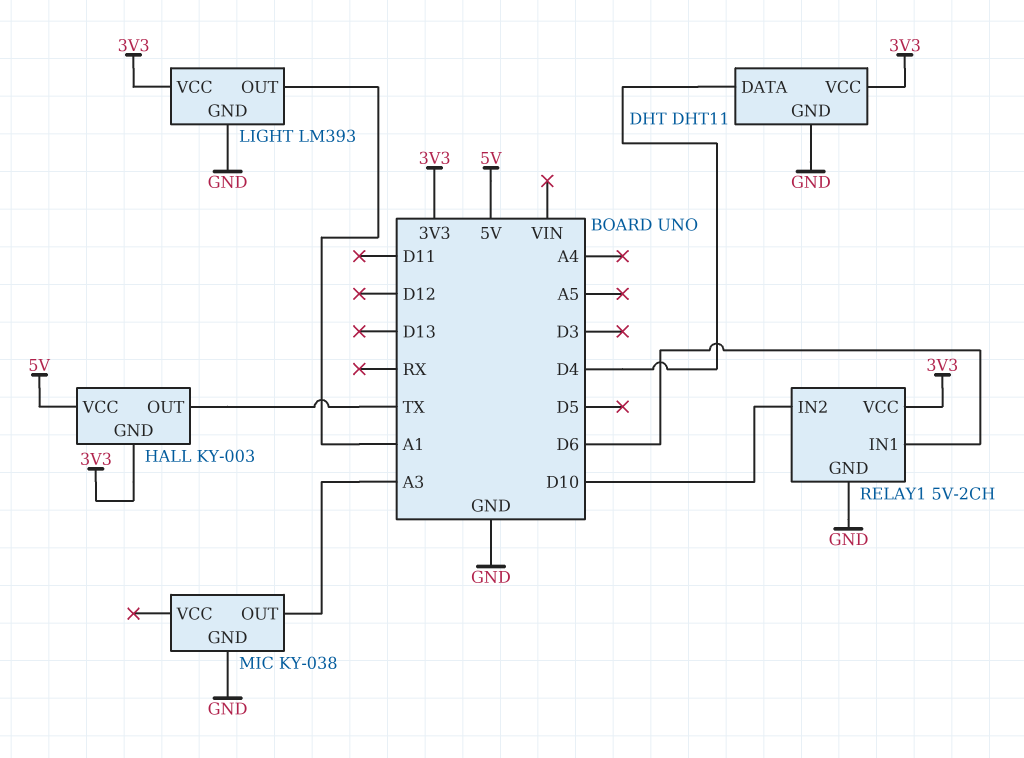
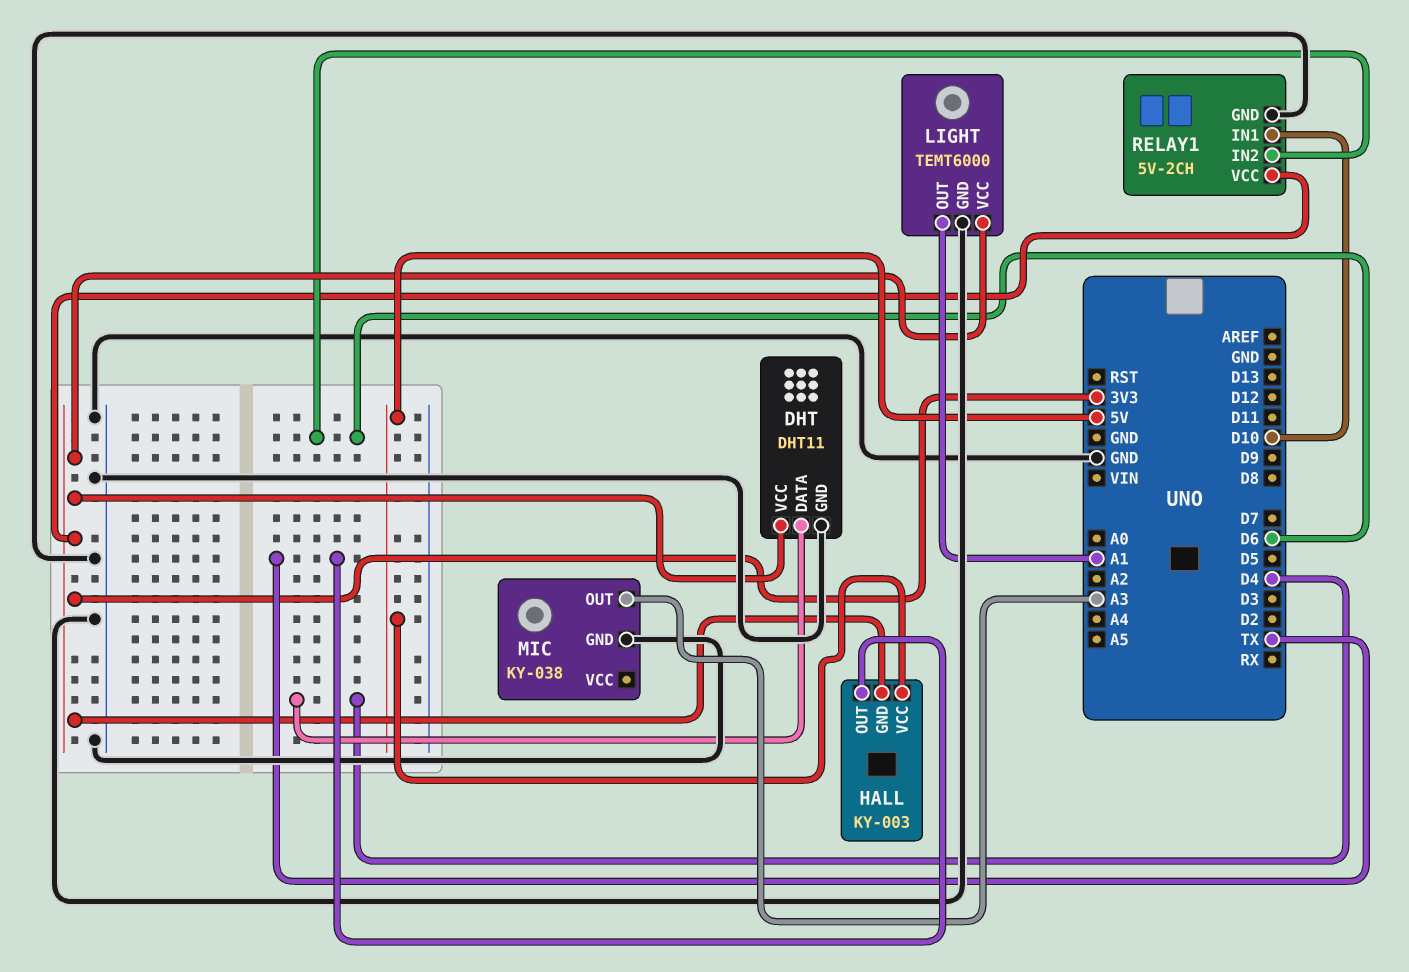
LIGHT: LM393 -> TEMT6000
RELAY1 pin IN1: D6 -> D10
RELAY1 pin IN2: D10 -> D6

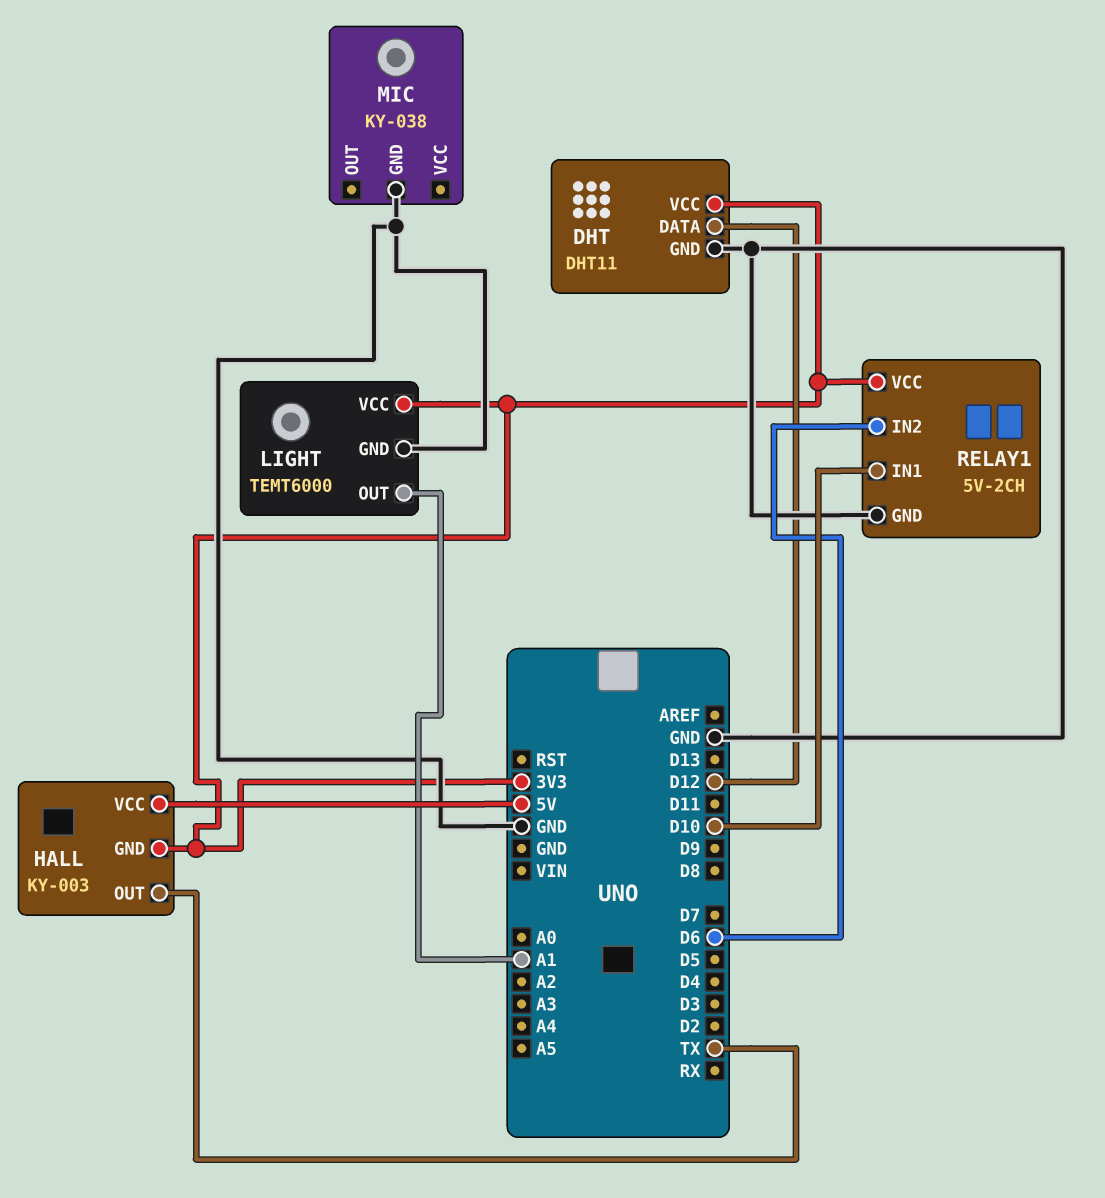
DHT pin DATA: D4 -> D12
MIC pin OUT: A3 -> none

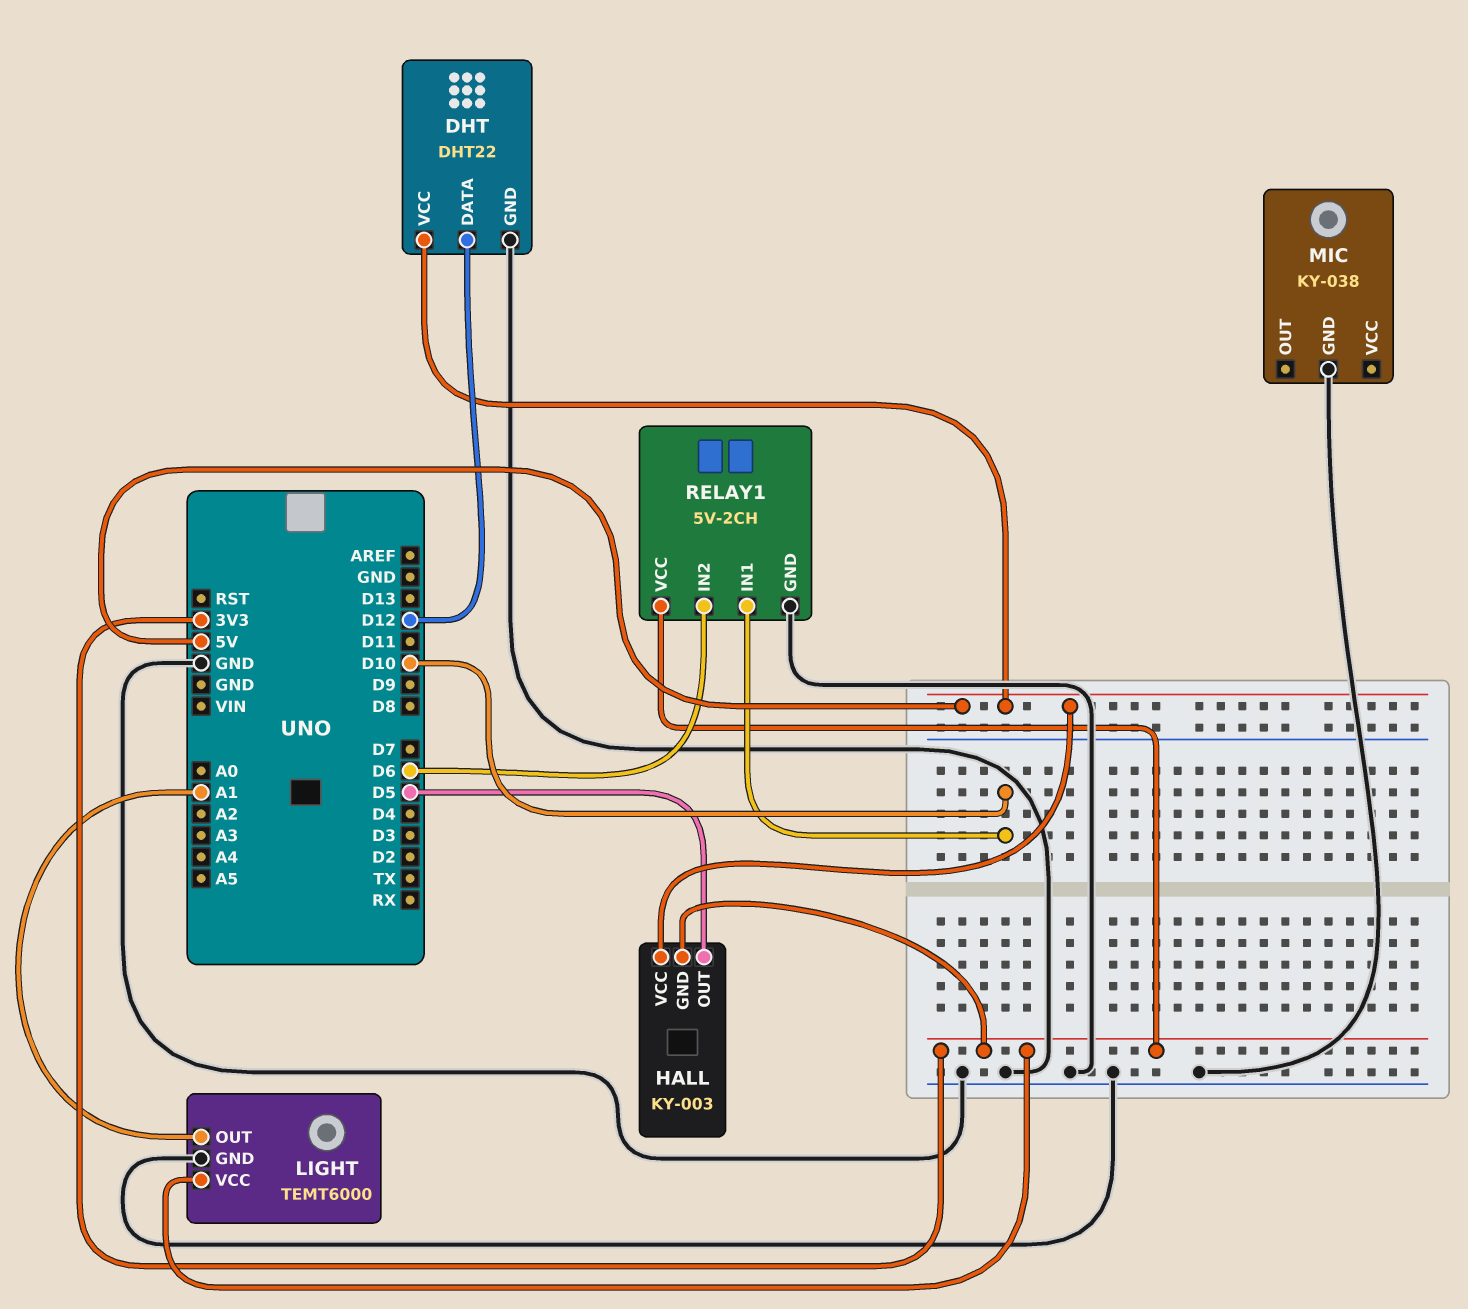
DHT: DHT11 -> DHT22
DHT pin VCC: 3V3 -> 5V
HALL pin OUT: TX -> D5

